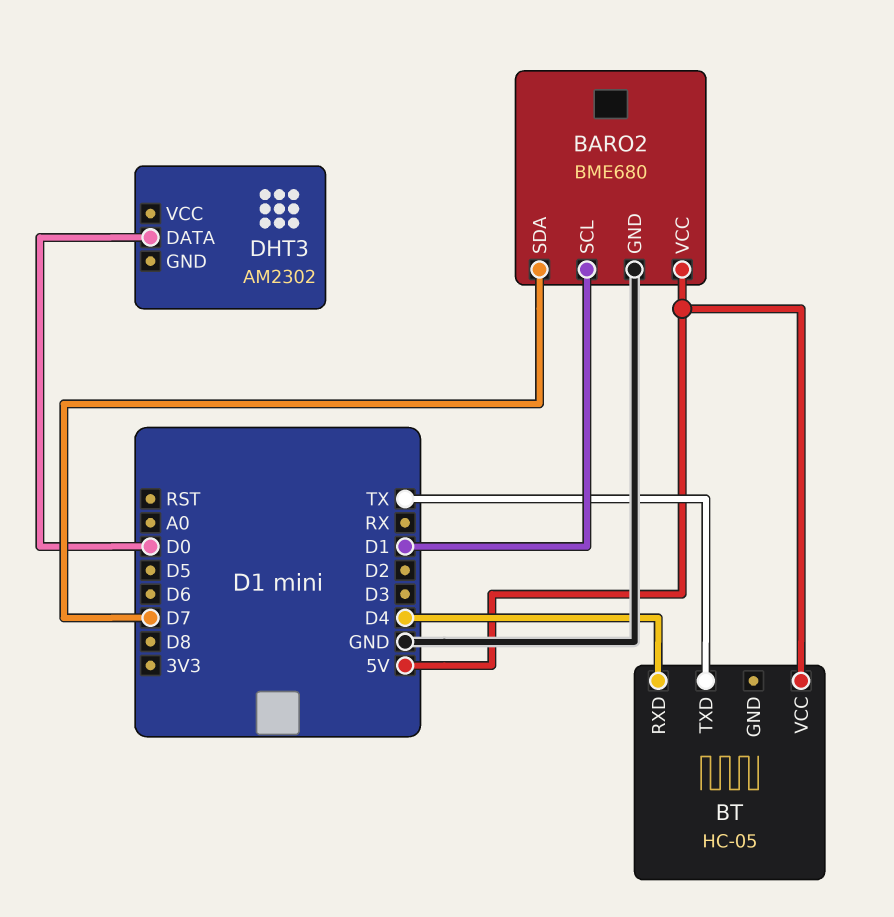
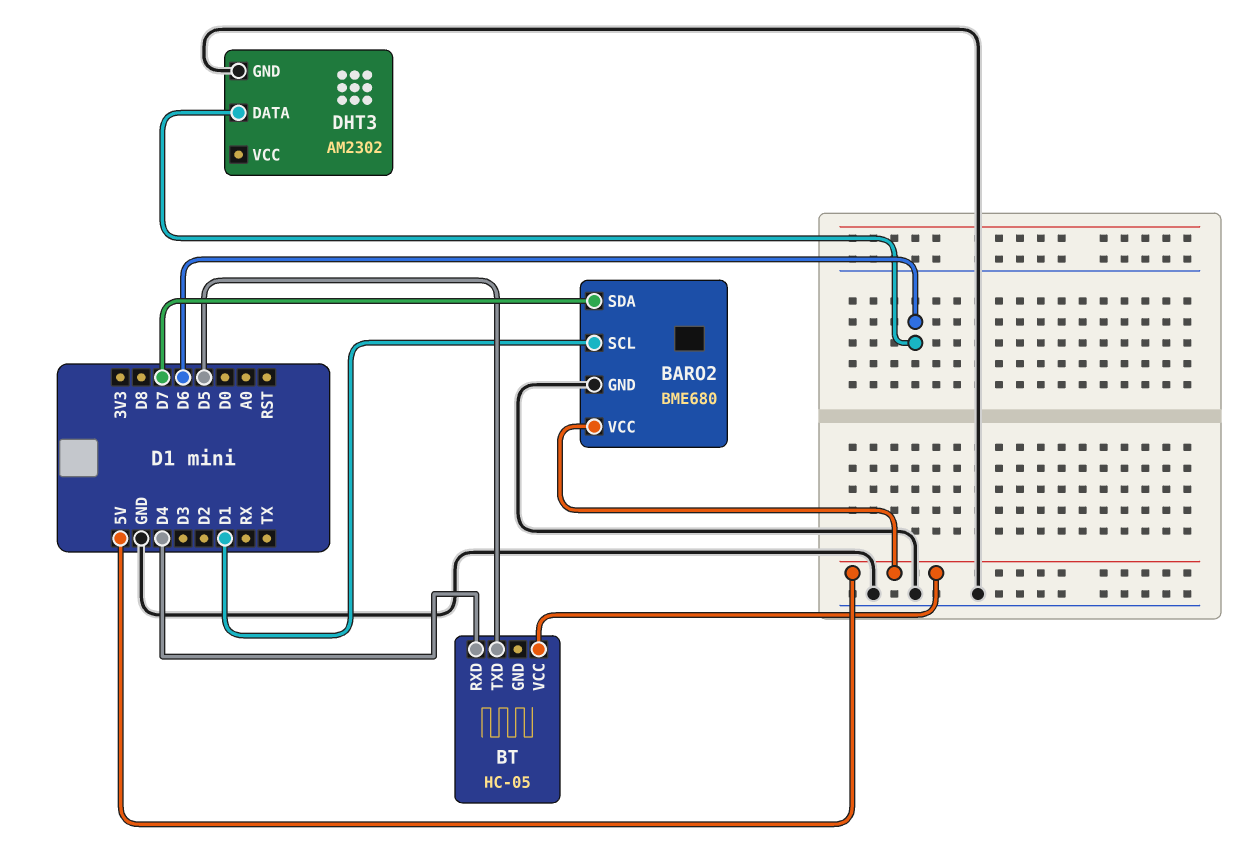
BT pin TXD: TX -> D5
DHT3 pin DATA: D0 -> D6
DHT3 pin GND: none -> GND

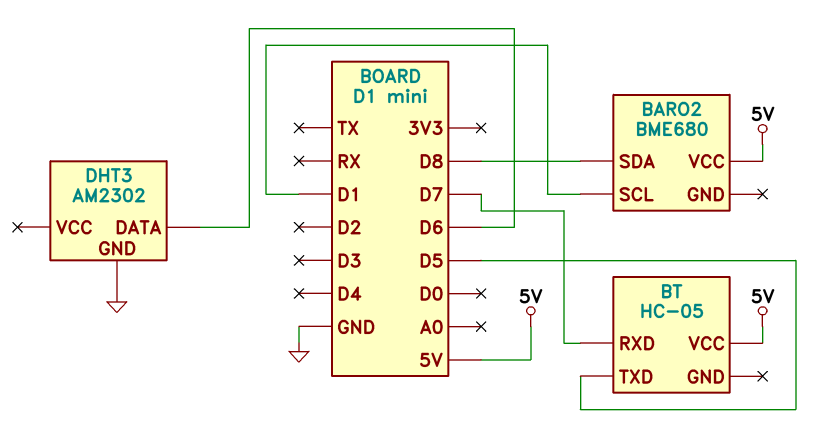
BARO2 pin GND: GND -> none
BARO2 pin SDA: D7 -> D8
BT pin RXD: D4 -> D7

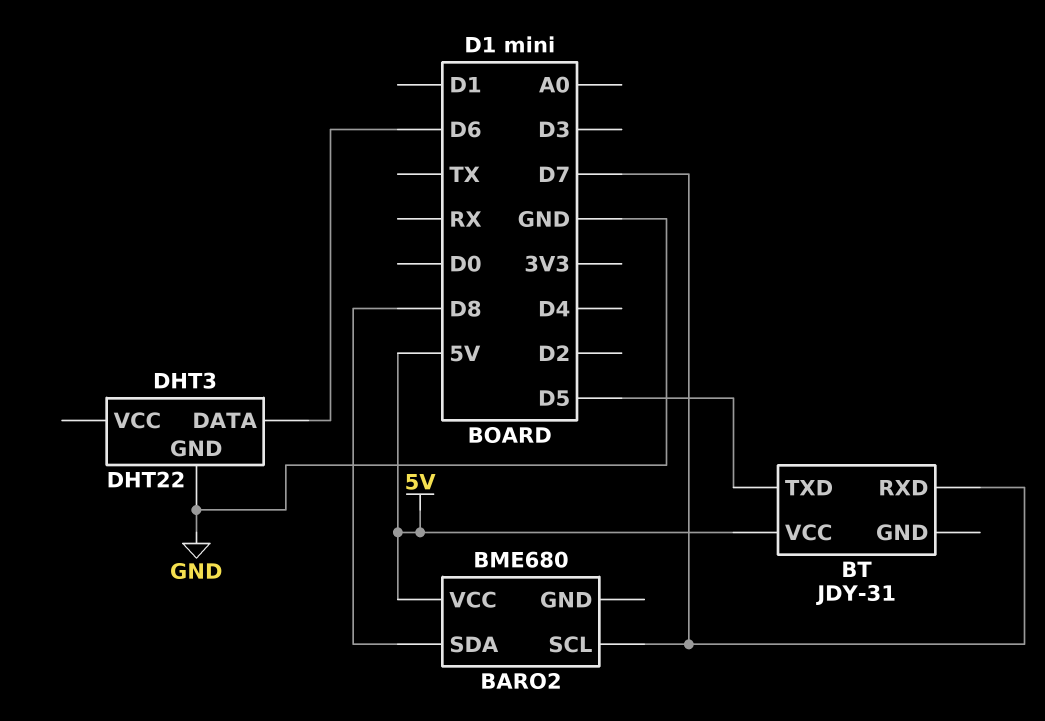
BARO2 pin SCL: D1 -> D7
BT: HC-05 -> JDY-31
DHT3: AM2302 -> DHT22

